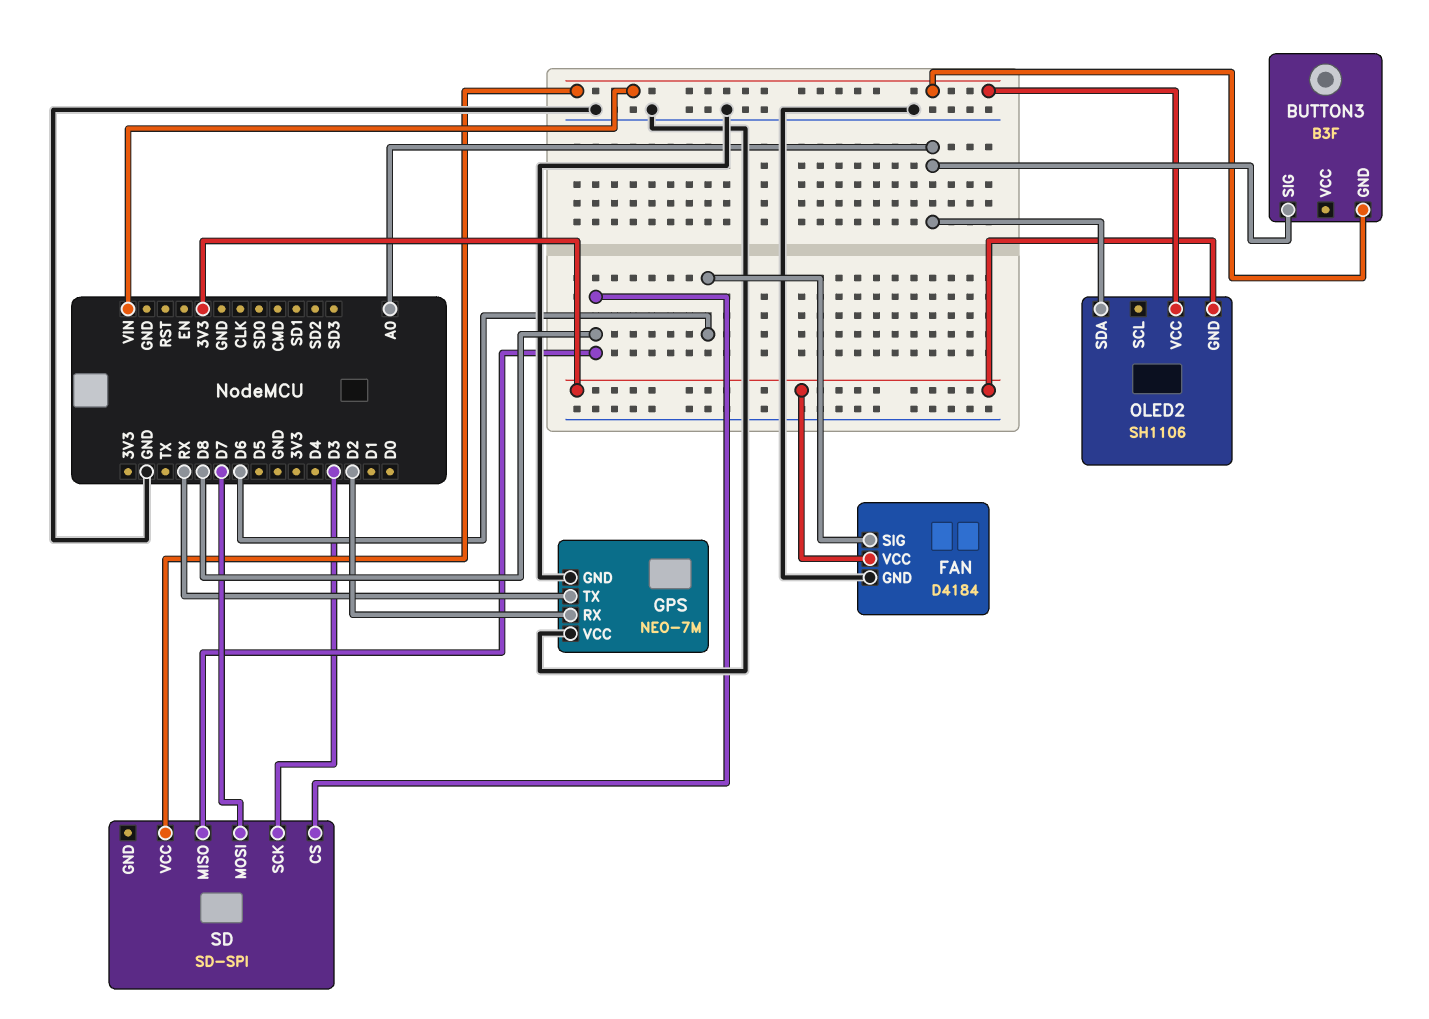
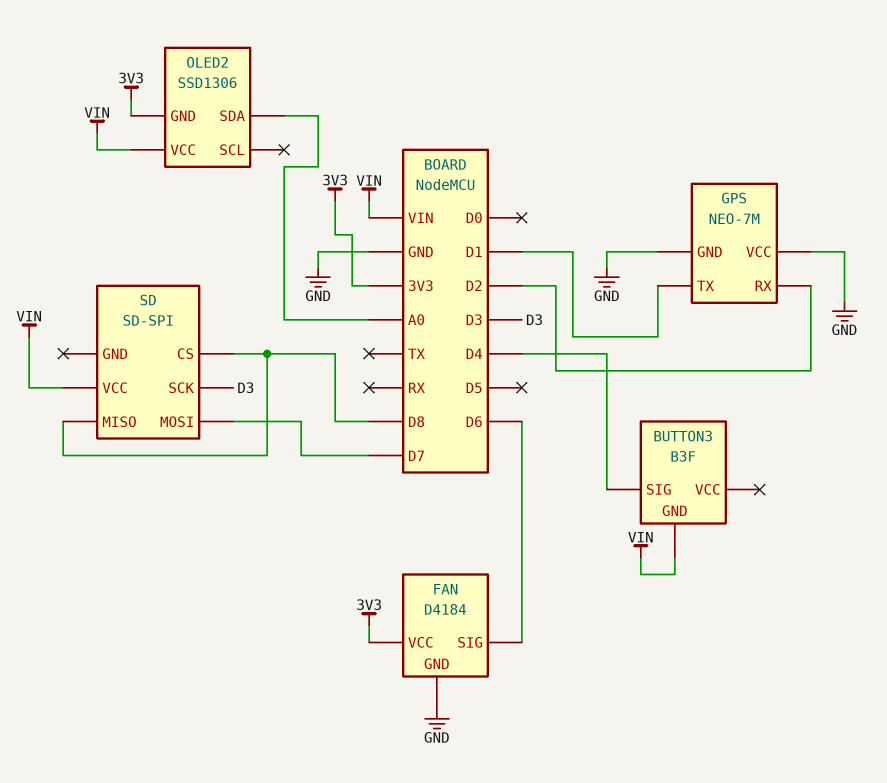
BUTTON3 pin SIG: A0 -> D4
GPS pin TX: RX -> D1
OLED2: SH1106 -> SSD1306

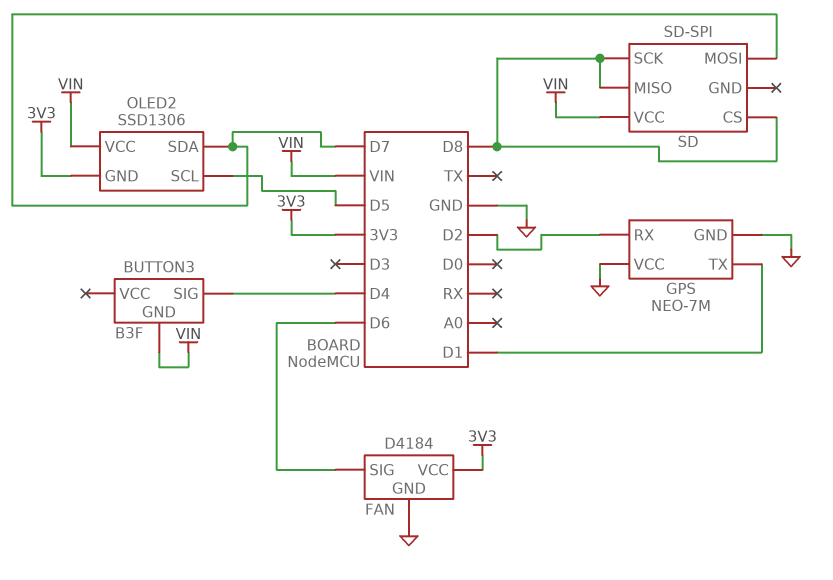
OLED2 pin SCL: none -> D5
OLED2 pin SDA: A0 -> D7
SD pin SCK: D3 -> D8

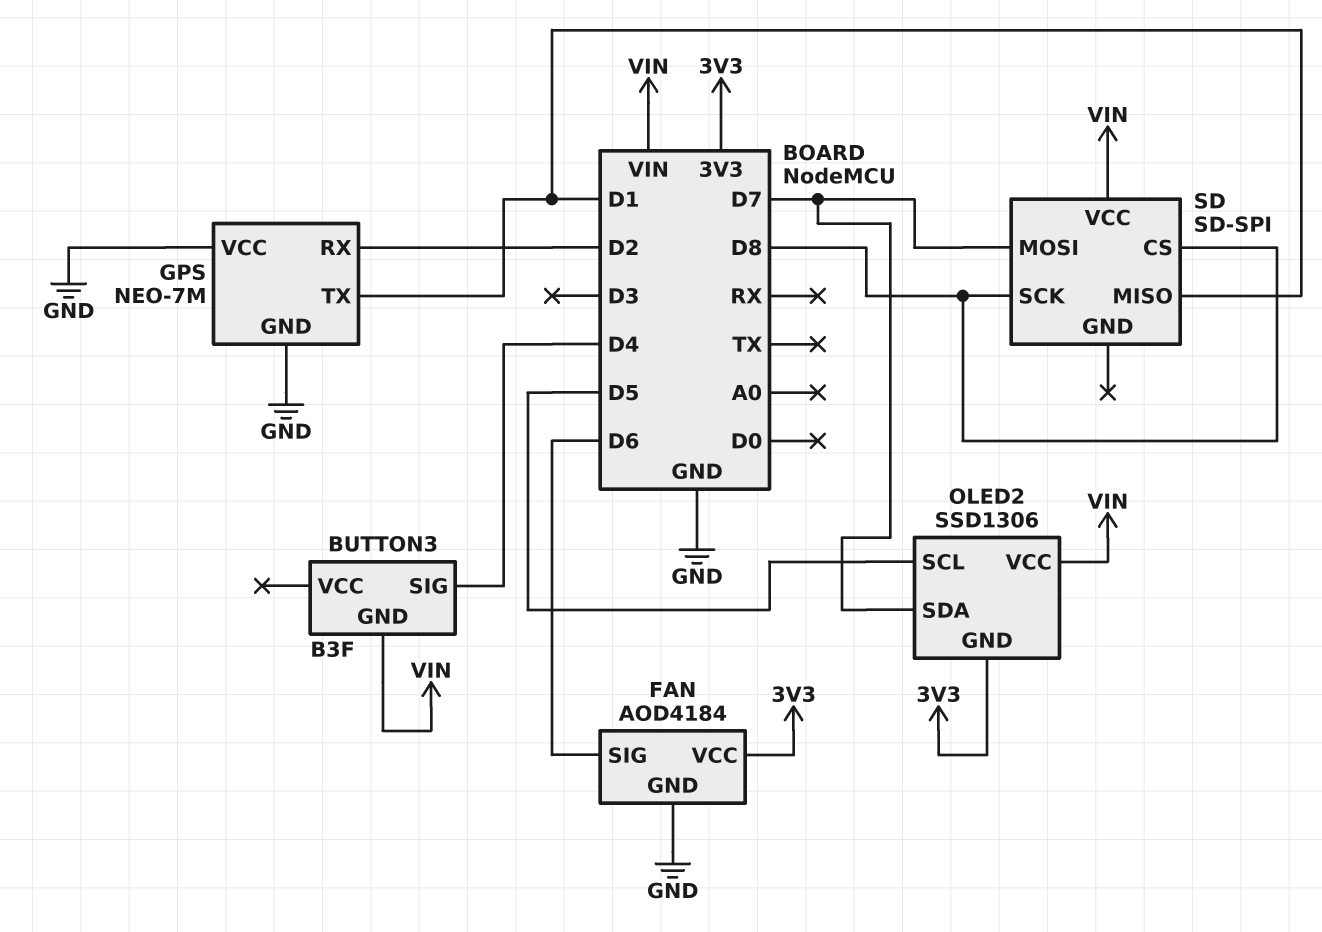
FAN: D4184 -> AOD4184
SD pin MISO: D8 -> D1

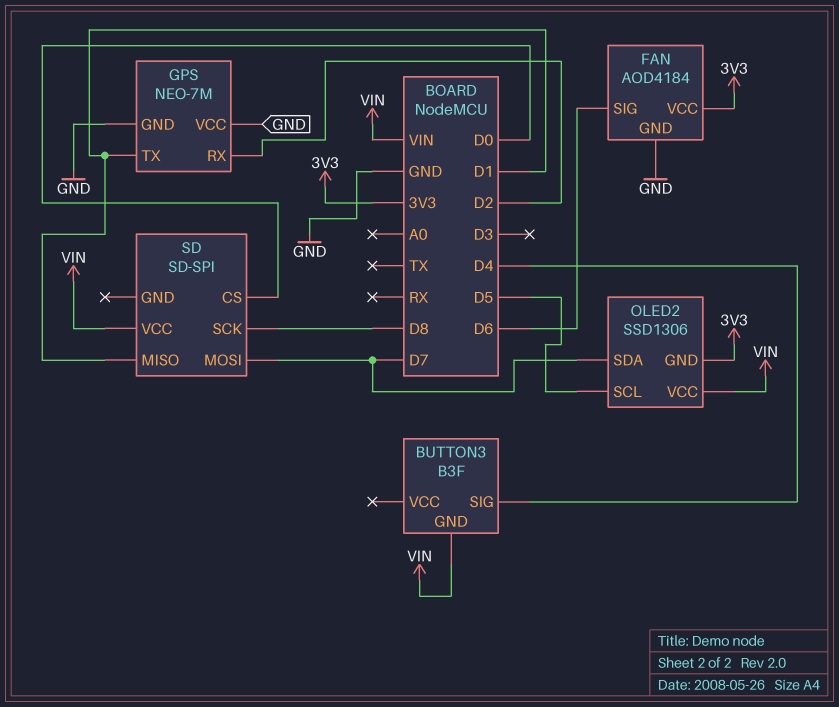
SD pin CS: D8 -> D0

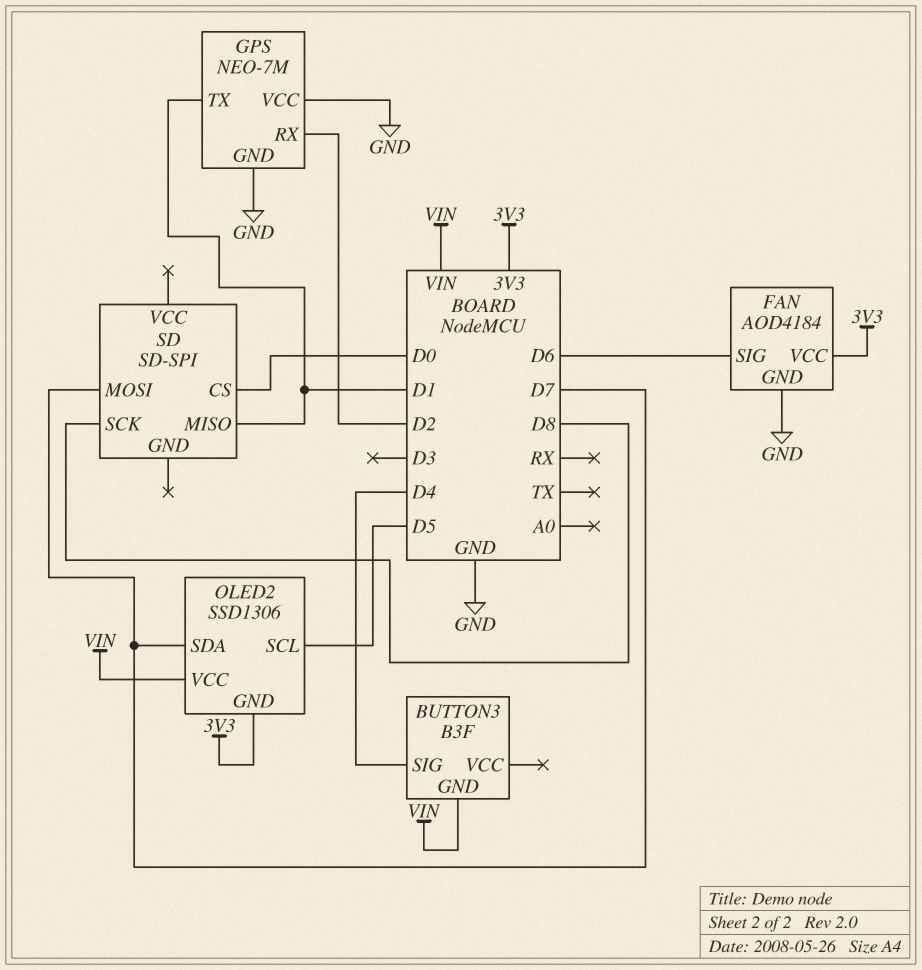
SD pin VCC: VIN -> none

